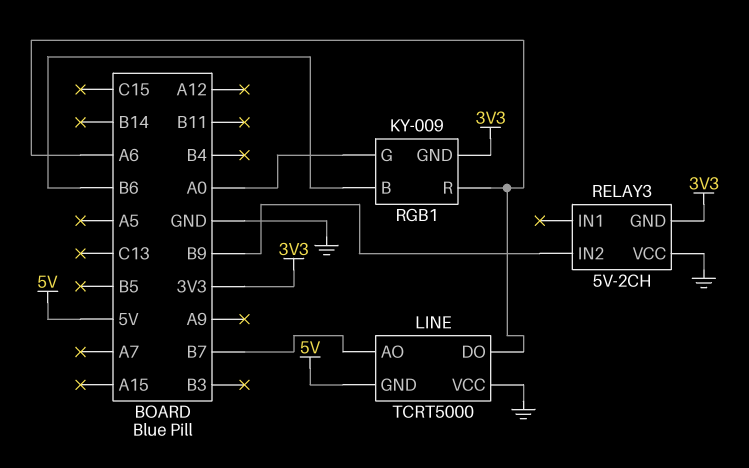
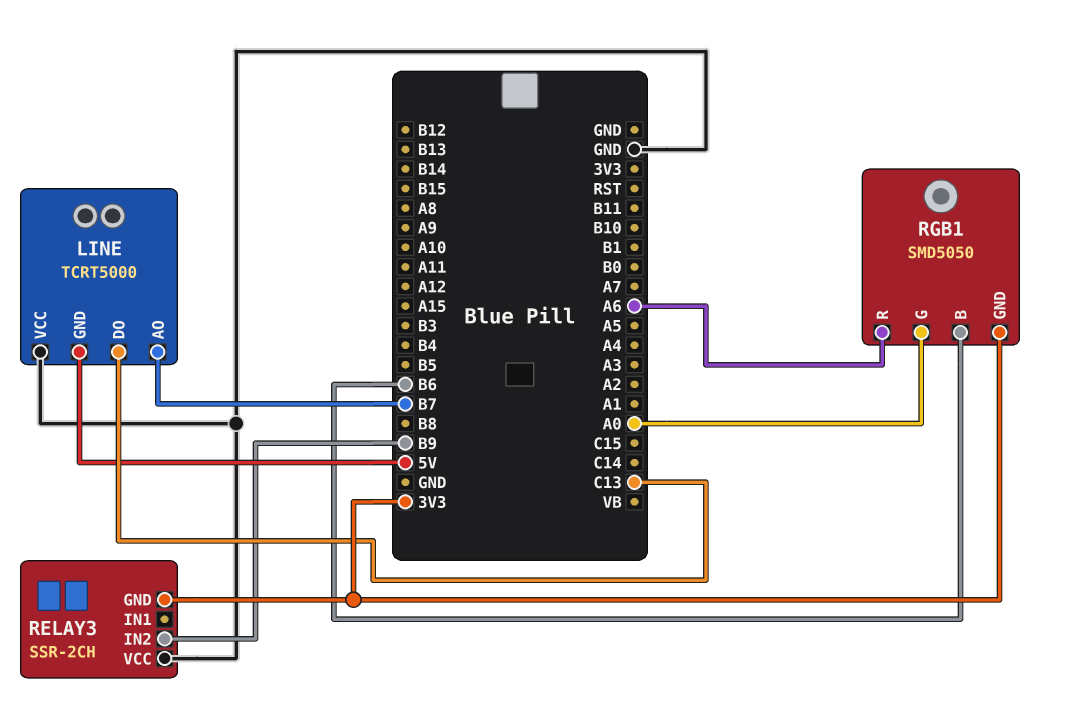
LINE pin DO: A6 -> C13
RELAY3: 5V-2CH -> SSR-2CH
RGB1: KY-009 -> SMD5050

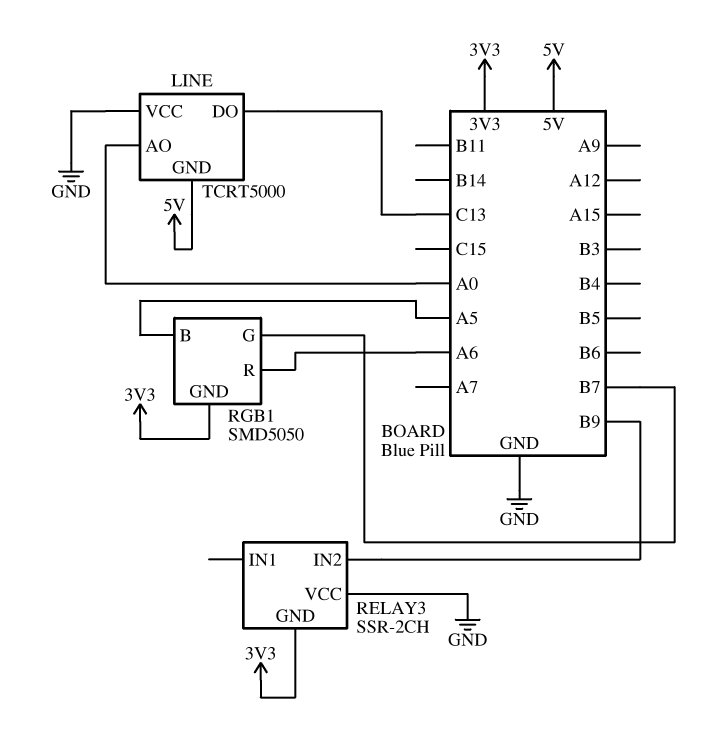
LINE pin AO: B7 -> A0
RGB1 pin B: B6 -> A5
RGB1 pin G: A0 -> B7

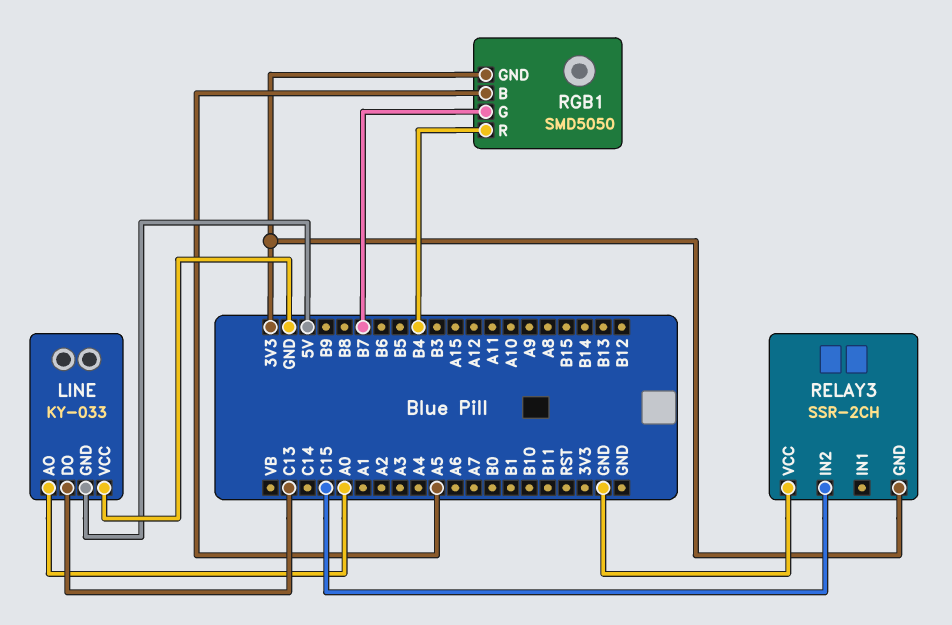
LINE: TCRT5000 -> KY-033
RELAY3 pin IN2: B9 -> C15
RGB1 pin R: A6 -> B4

